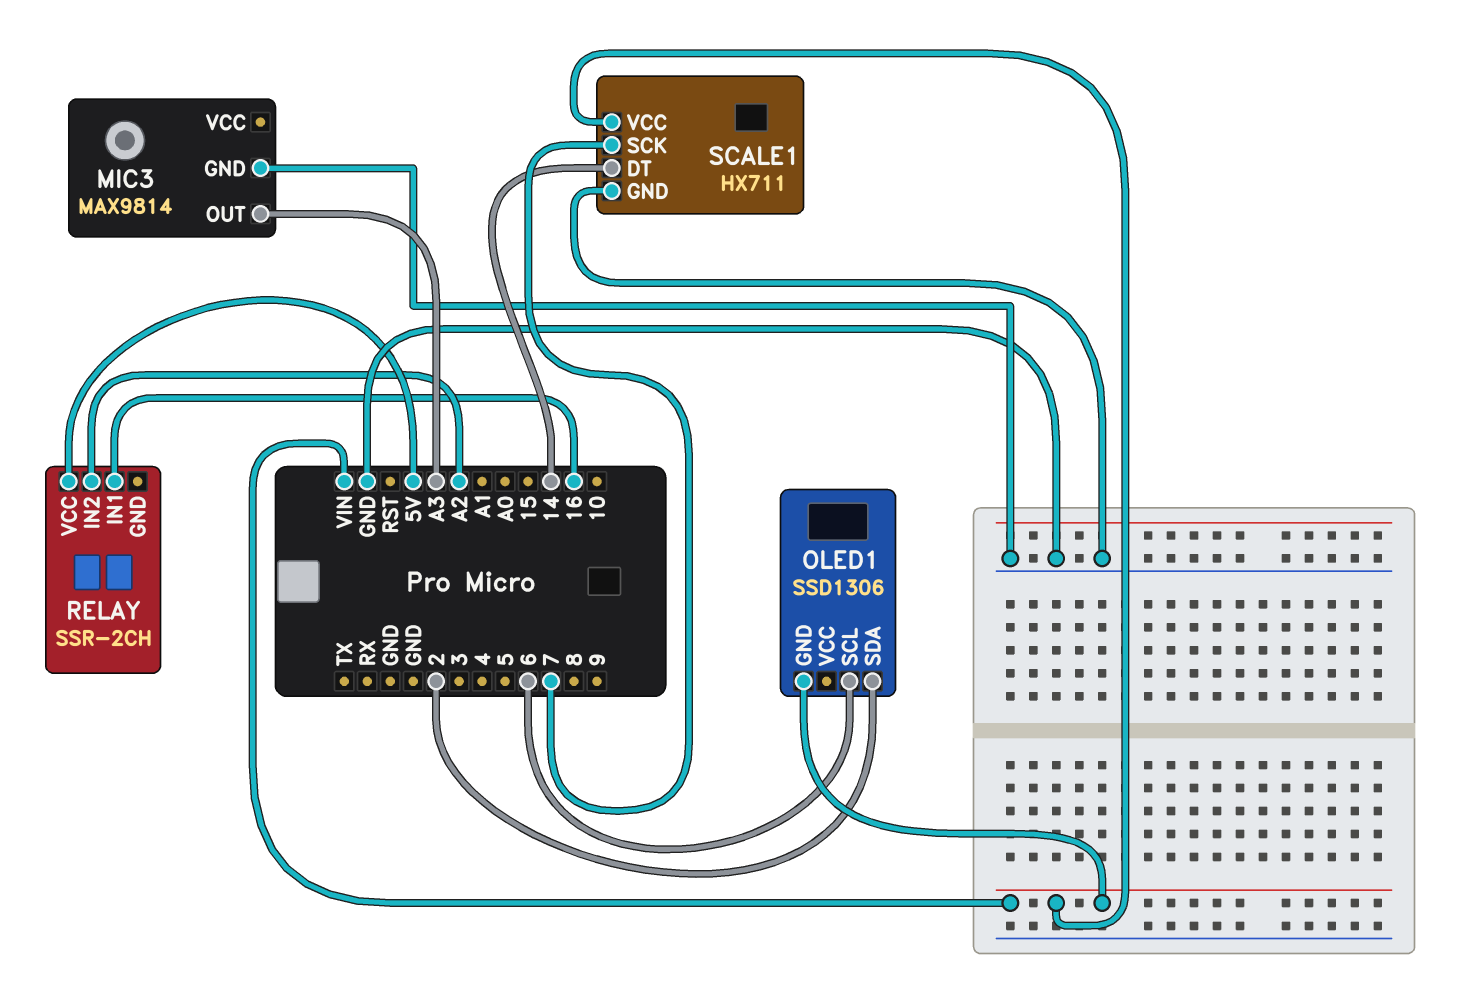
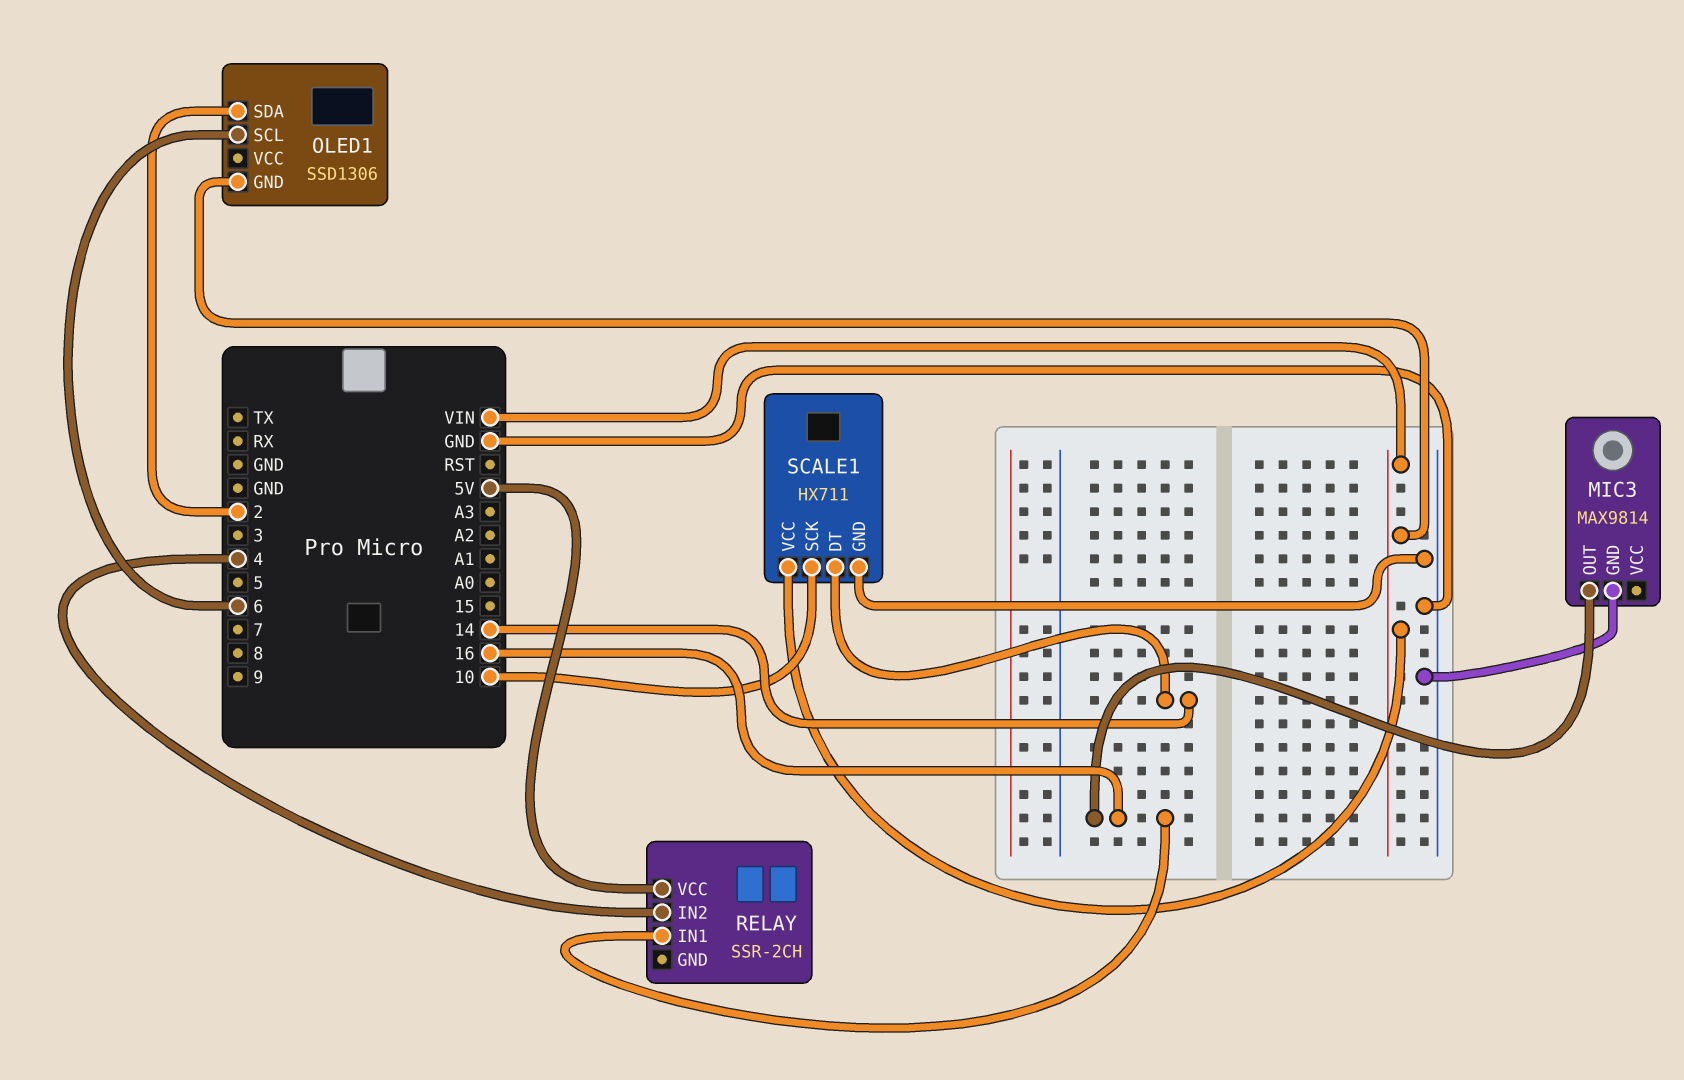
MIC3 pin OUT: A3 -> 16
RELAY pin IN2: A2 -> 4
SCALE1 pin SCK: 7 -> 10

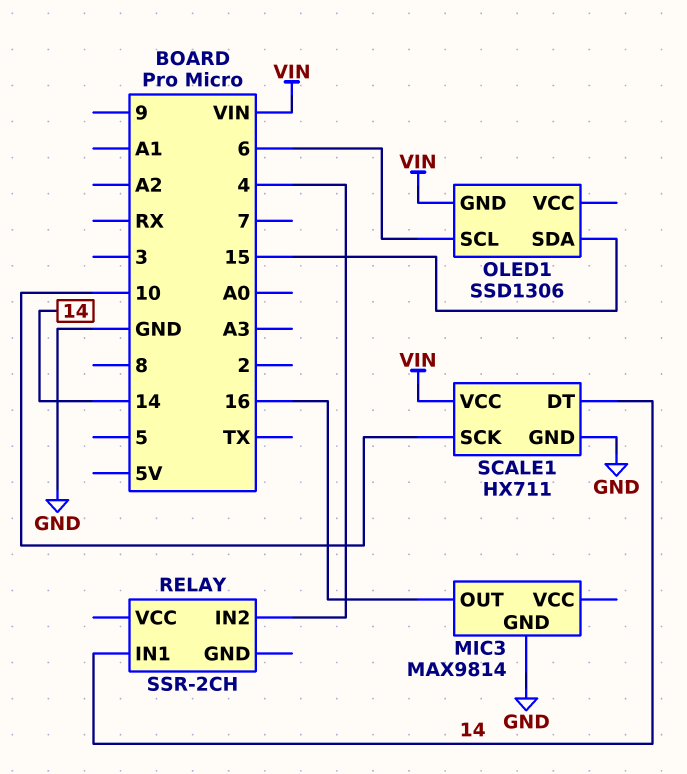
OLED1 pin SDA: 2 -> 15
RELAY pin IN1: 16 -> 14
RELAY pin VCC: 5V -> none

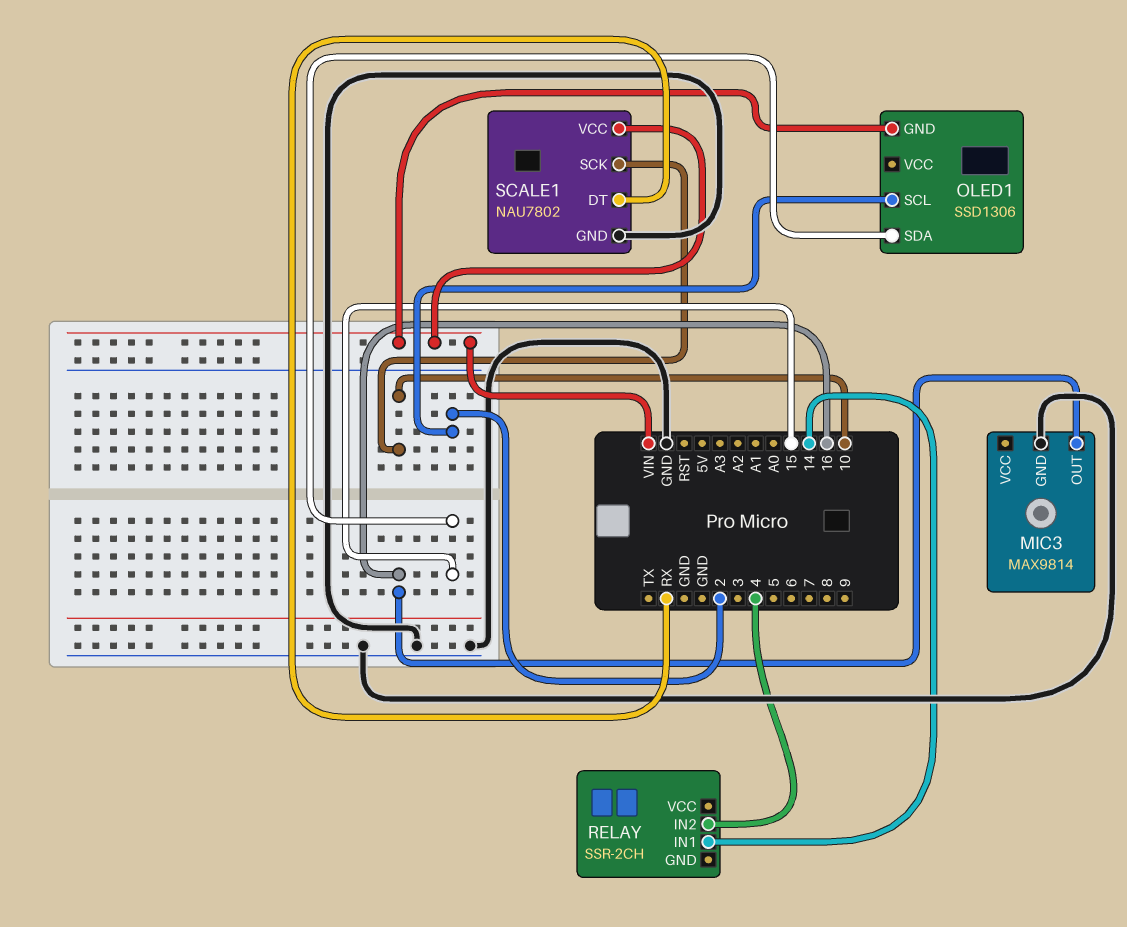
OLED1 pin SCL: 6 -> 2
SCALE1: HX711 -> NAU7802
SCALE1 pin DT: 14 -> RX

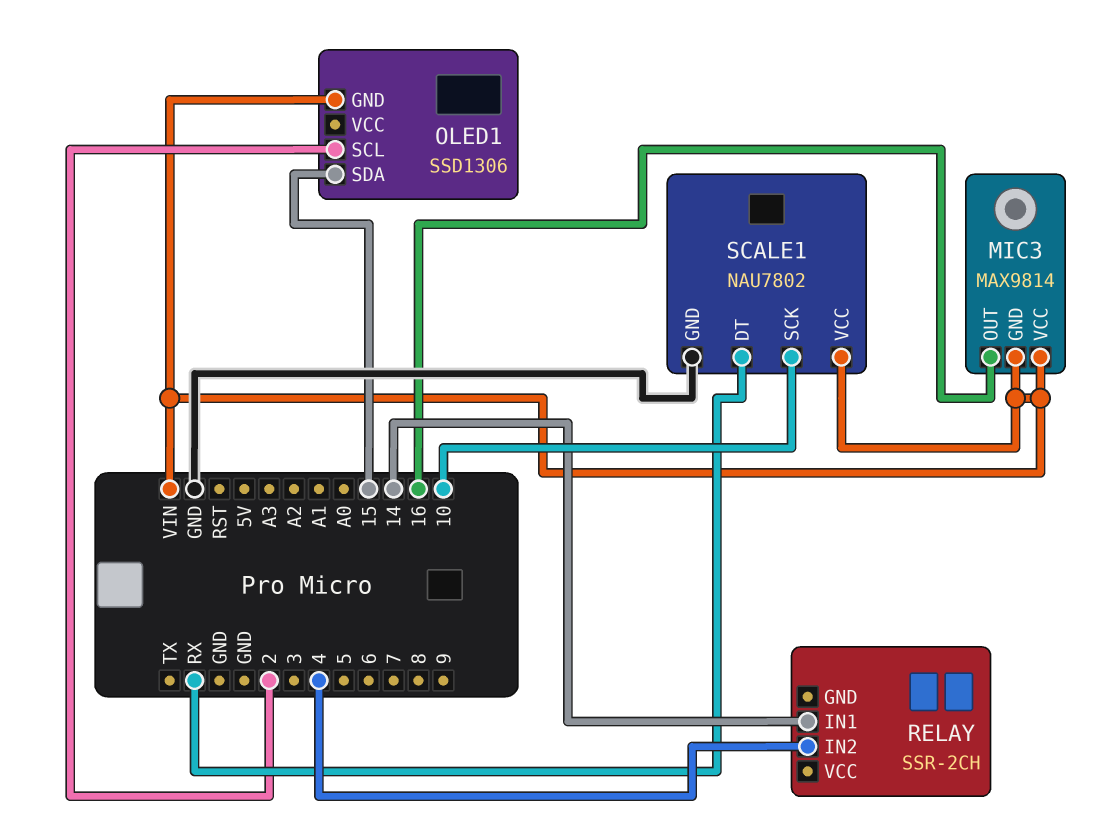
MIC3 pin GND: GND -> VIN
MIC3 pin VCC: none -> VIN

